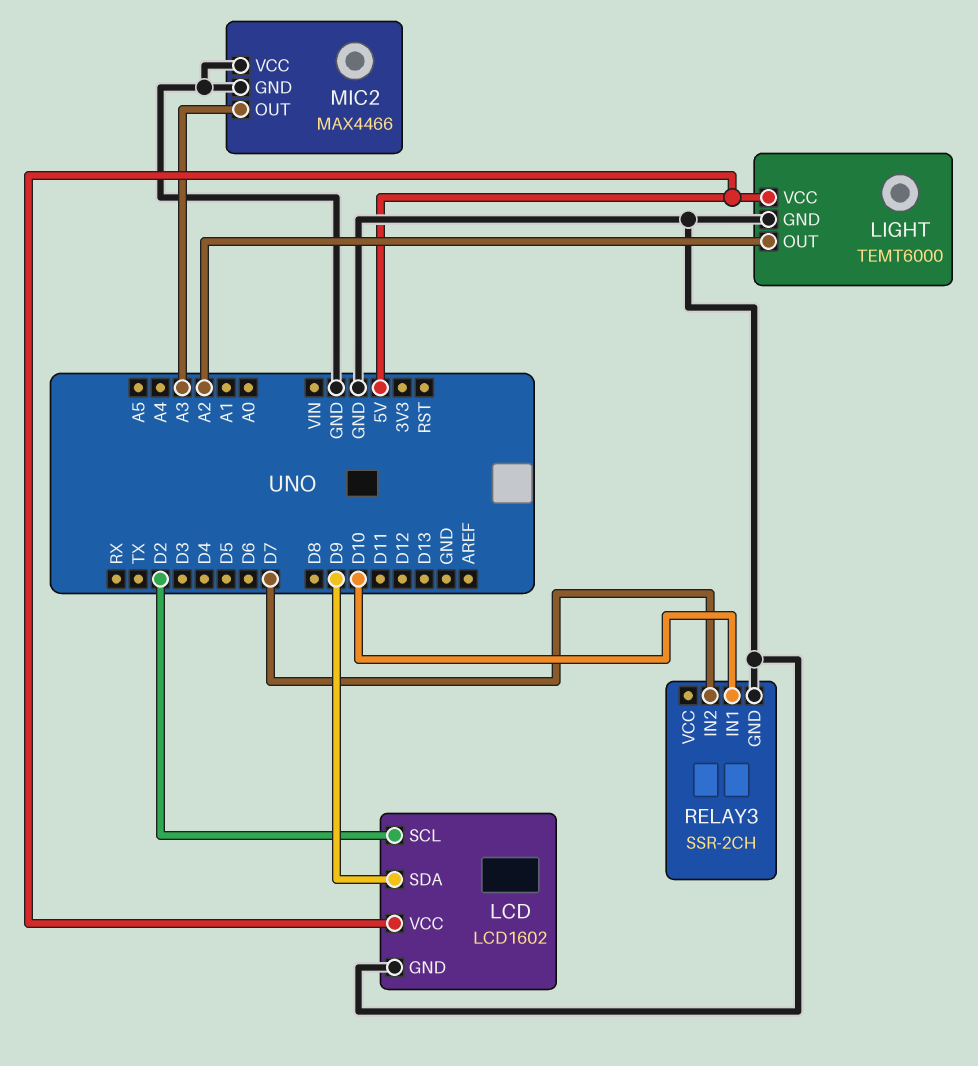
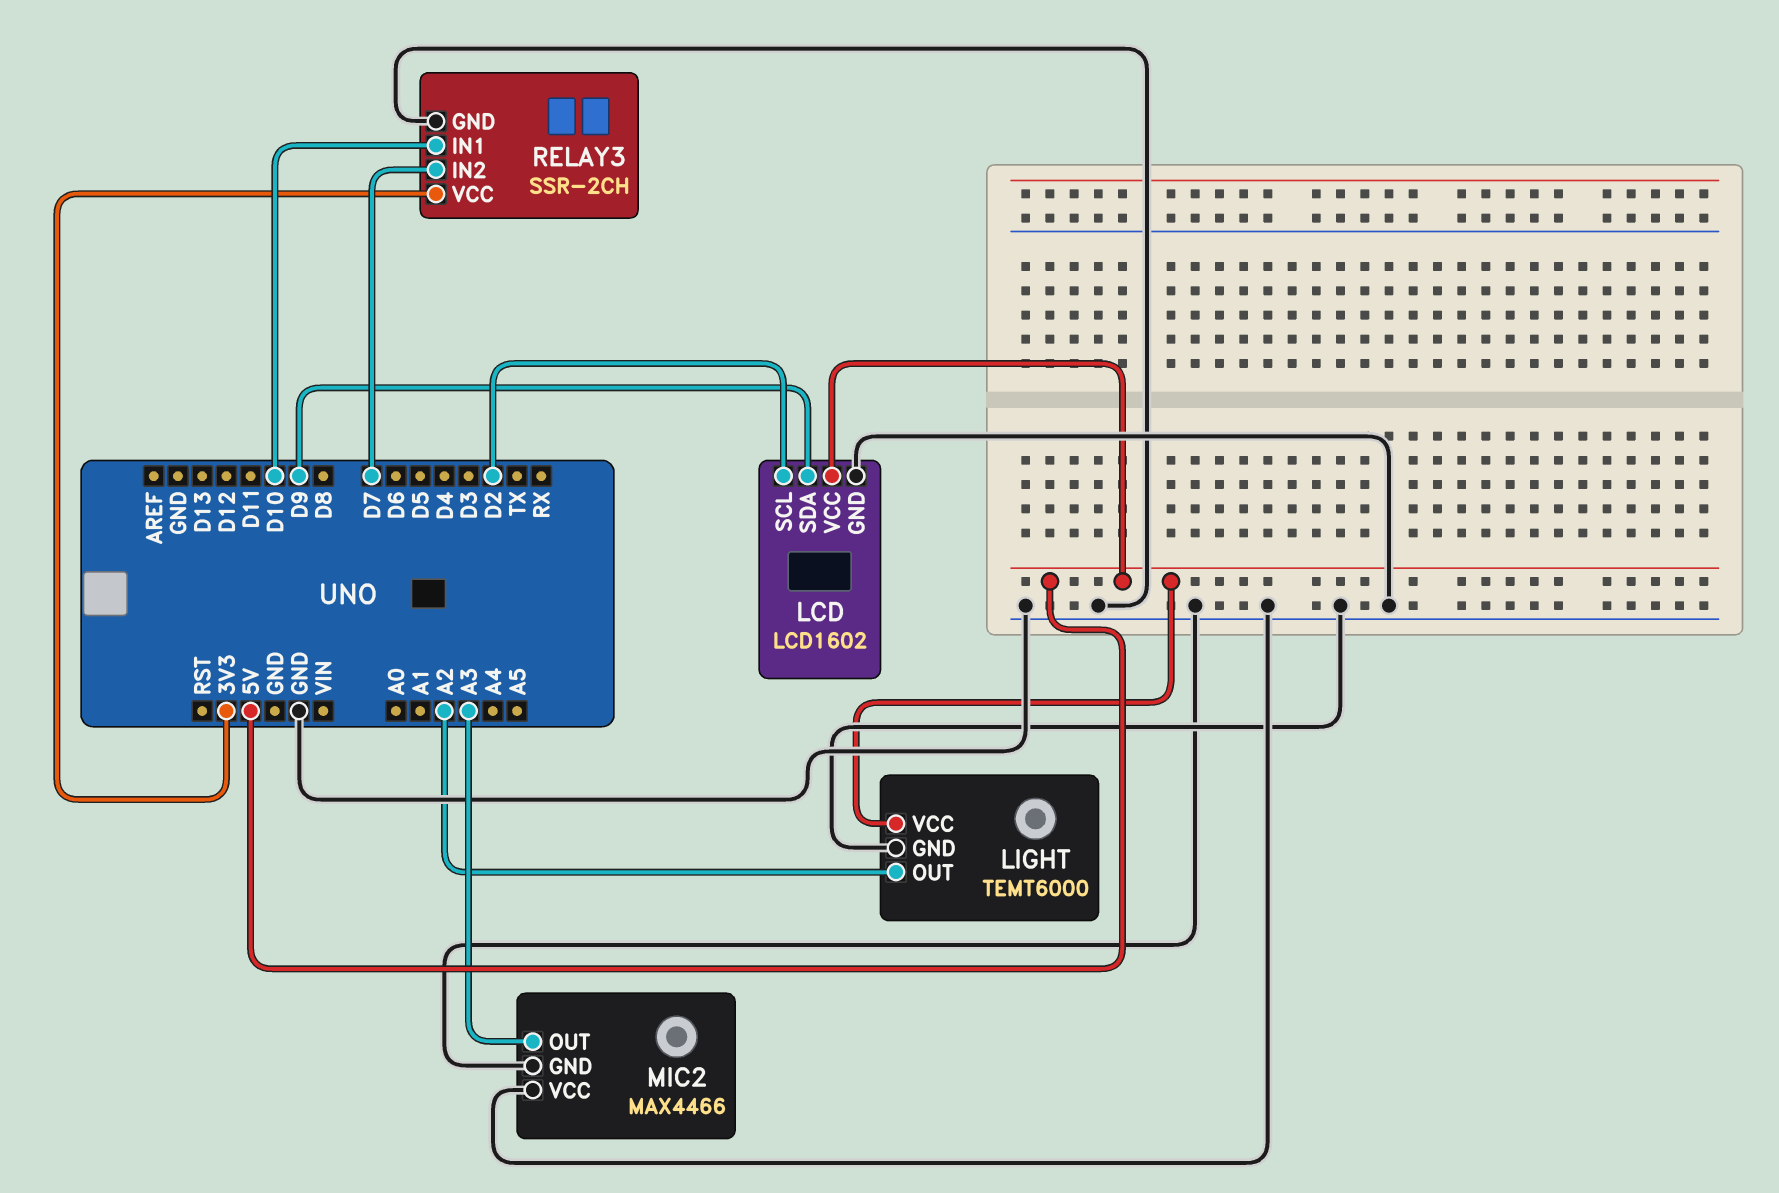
RELAY3 pin VCC: none -> 3V3

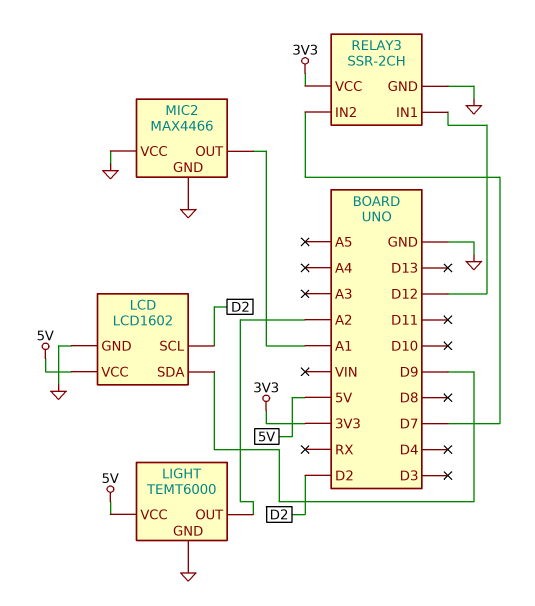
MIC2 pin OUT: A3 -> A1
RELAY3 pin IN1: D10 -> D12

